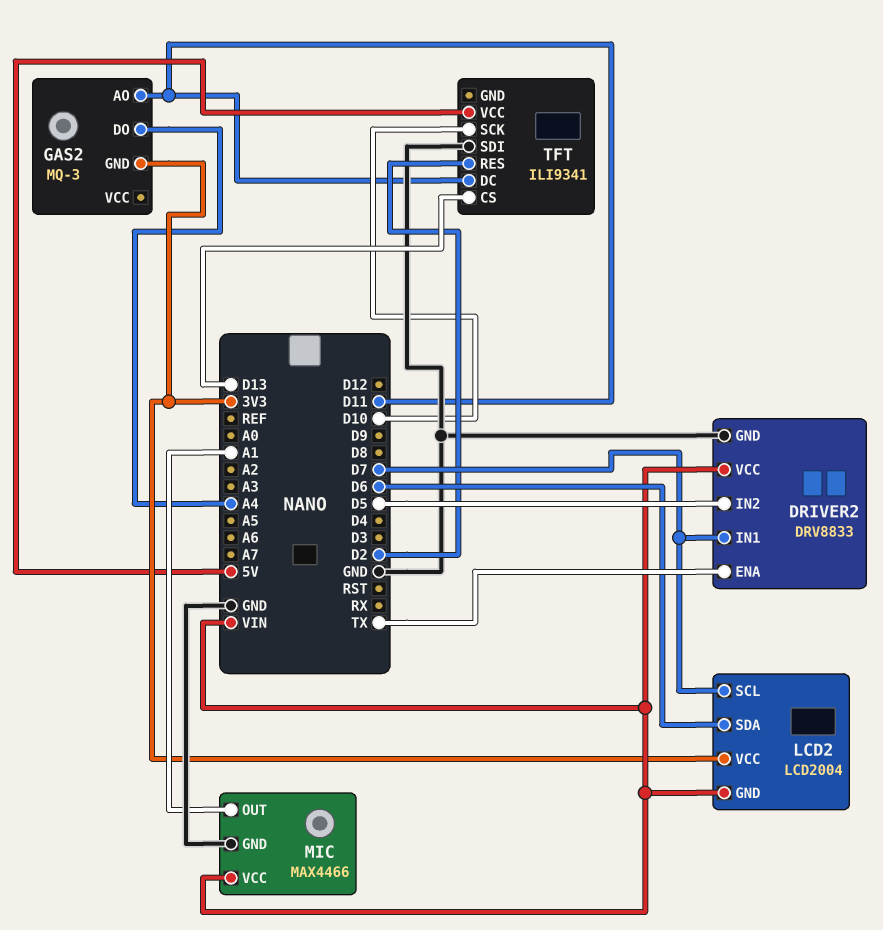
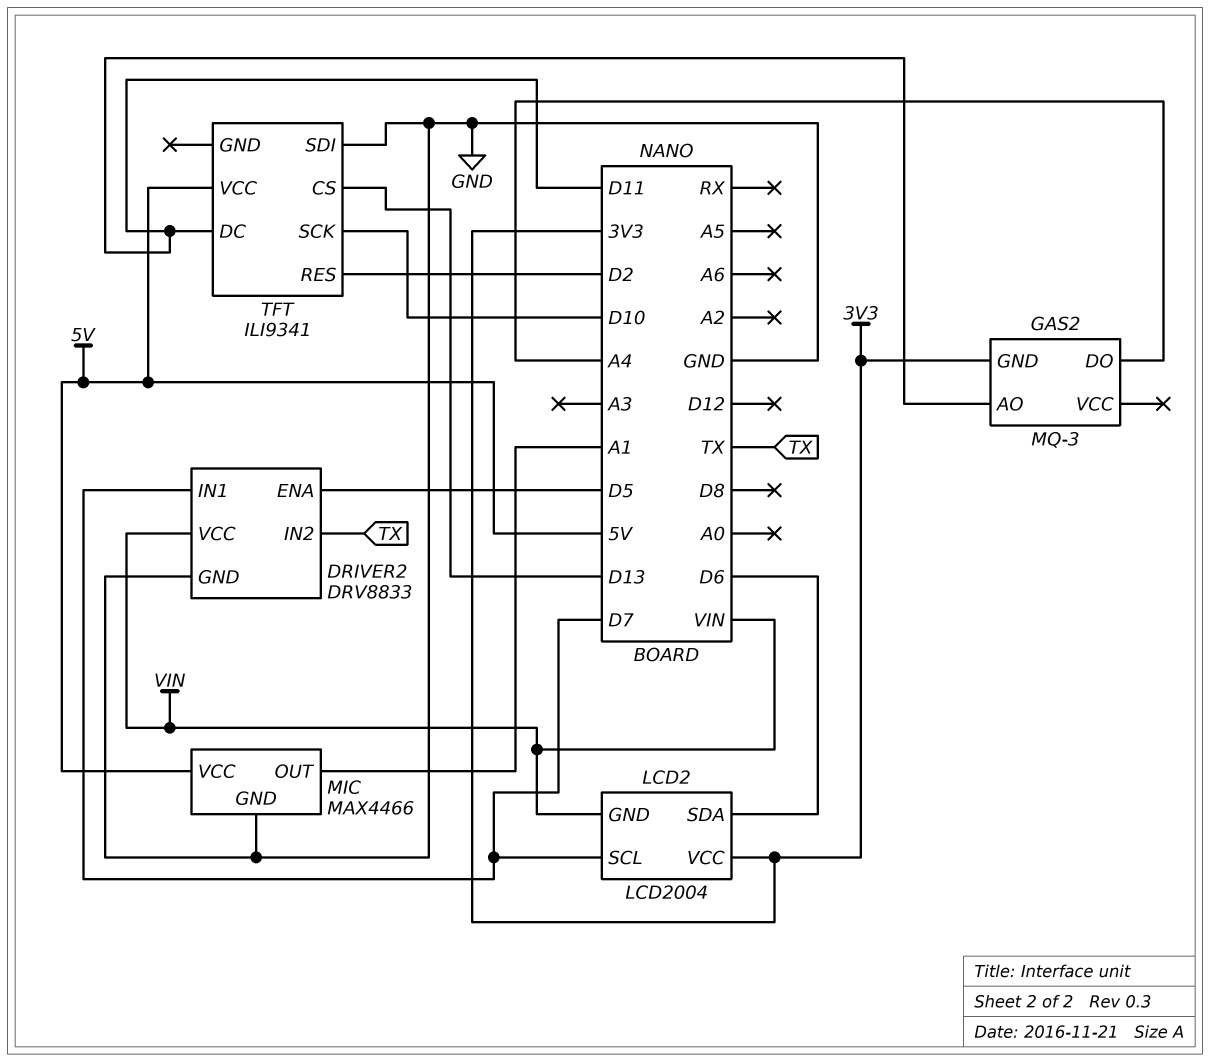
DRIVER2 pin ENA: TX -> D5
DRIVER2 pin IN2: D5 -> TX
MIC pin VCC: VIN -> 5V

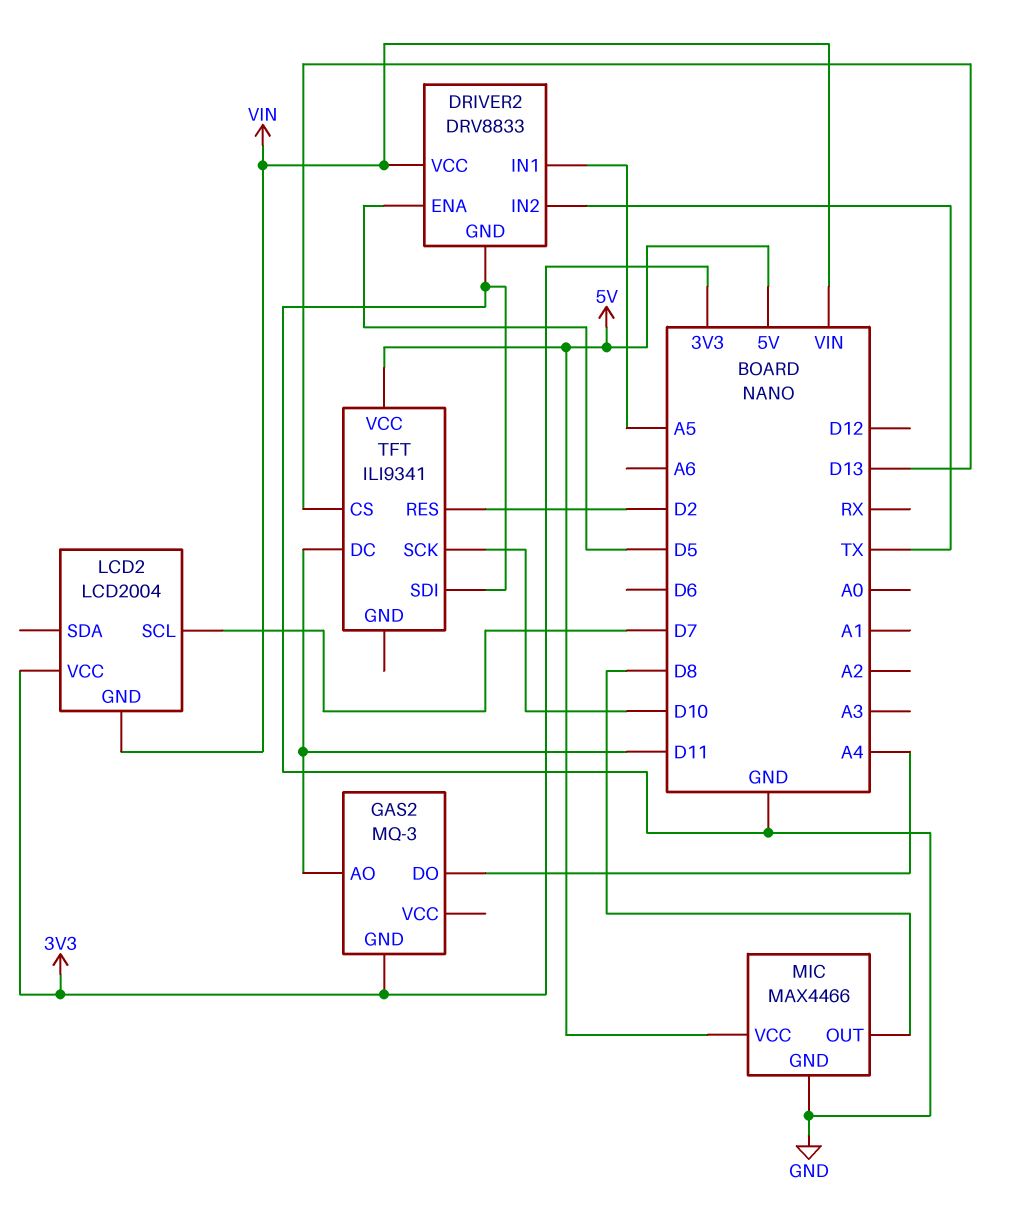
DRIVER2 pin IN1: D7 -> A5
LCD2 pin SDA: D6 -> none
MIC pin OUT: A1 -> D8

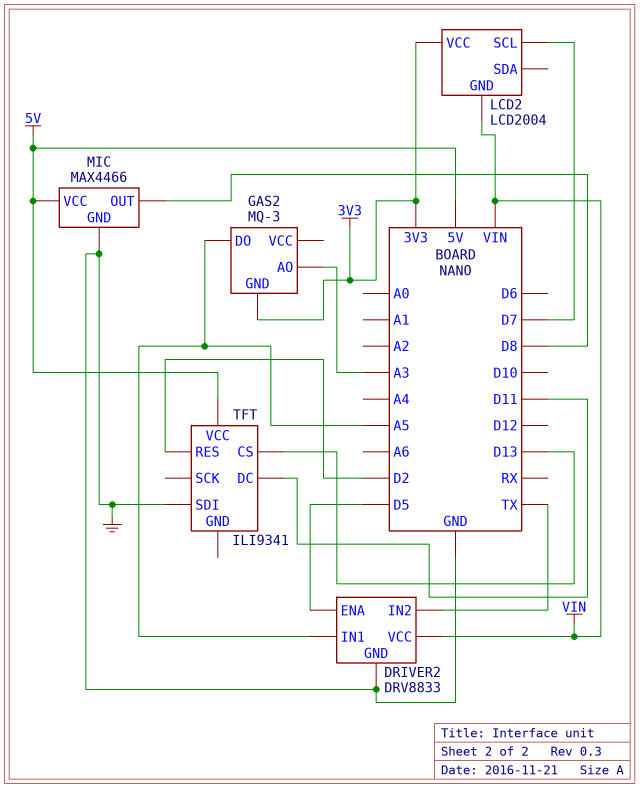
GAS2 pin AO: D11 -> A3
GAS2 pin DO: A4 -> A5
TFT pin SCK: D10 -> none

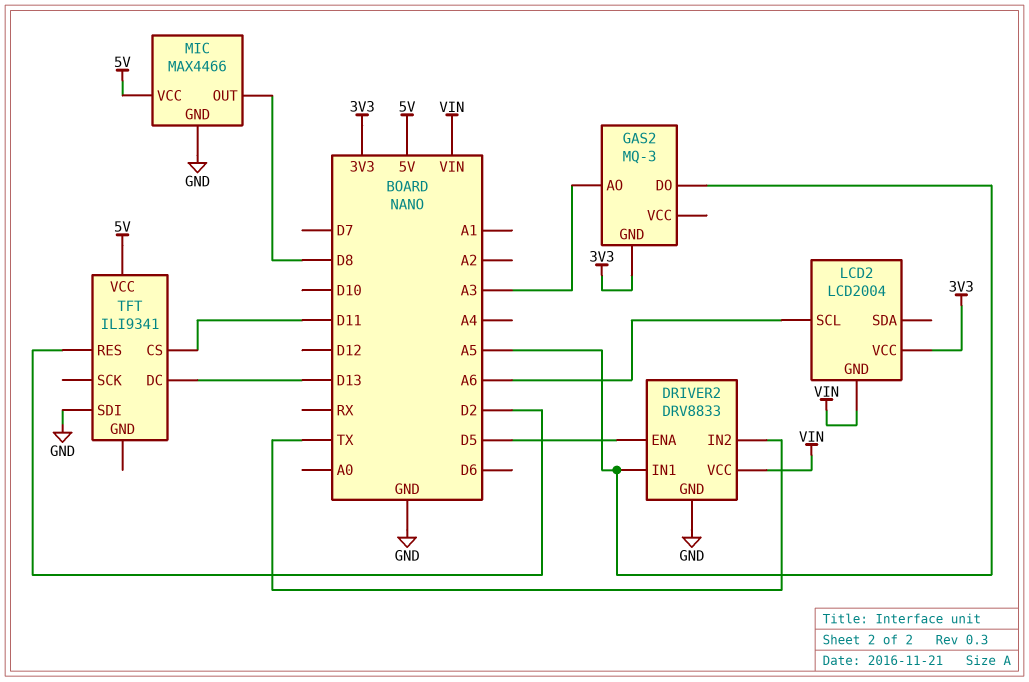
LCD2 pin SCL: D7 -> A6
TFT pin CS: D13 -> D11
TFT pin DC: D11 -> D13

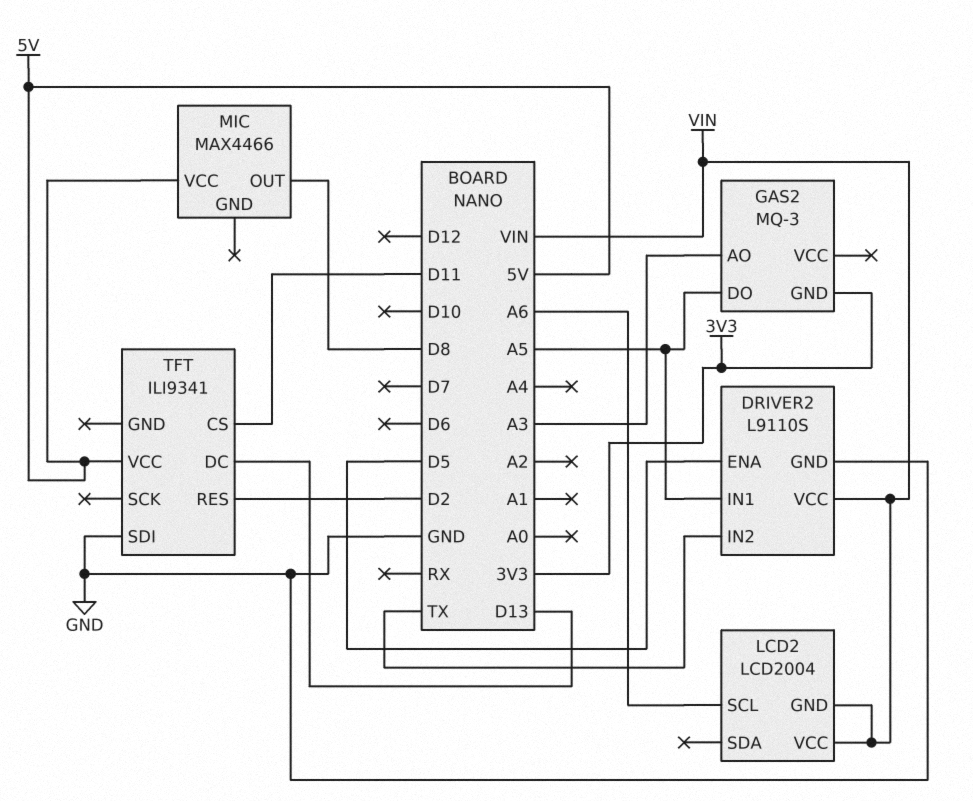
DRIVER2: DRV8833 -> L9110S
LCD2 pin VCC: 3V3 -> VIN
MIC pin GND: GND -> none

